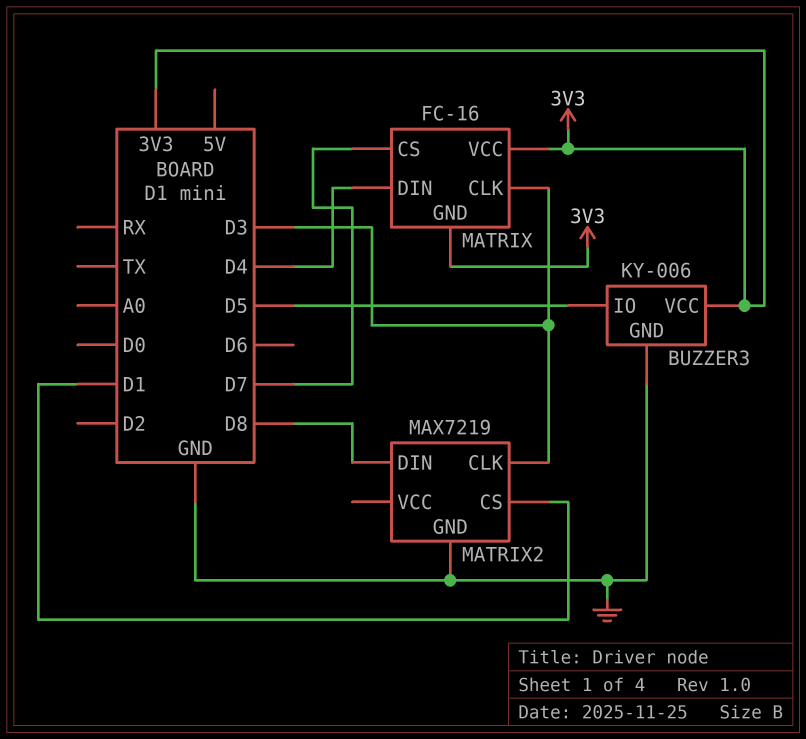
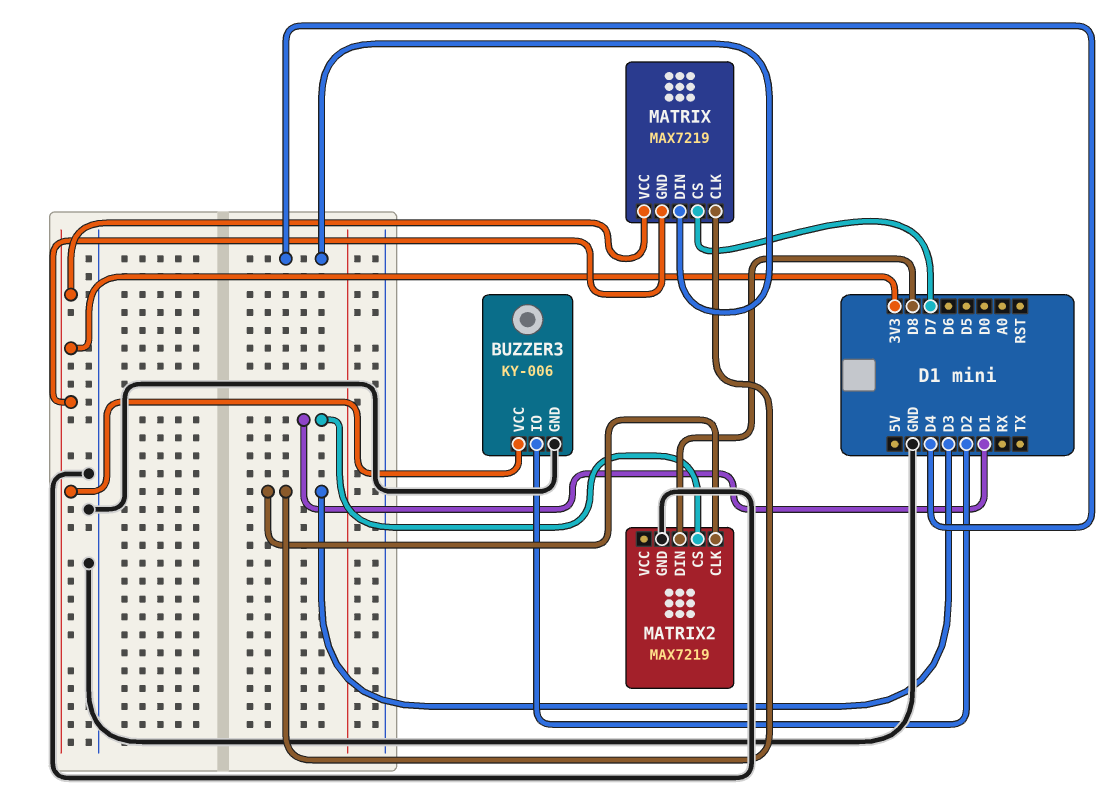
BUZZER3 pin IO: D5 -> D2
MATRIX: FC-16 -> MAX7219

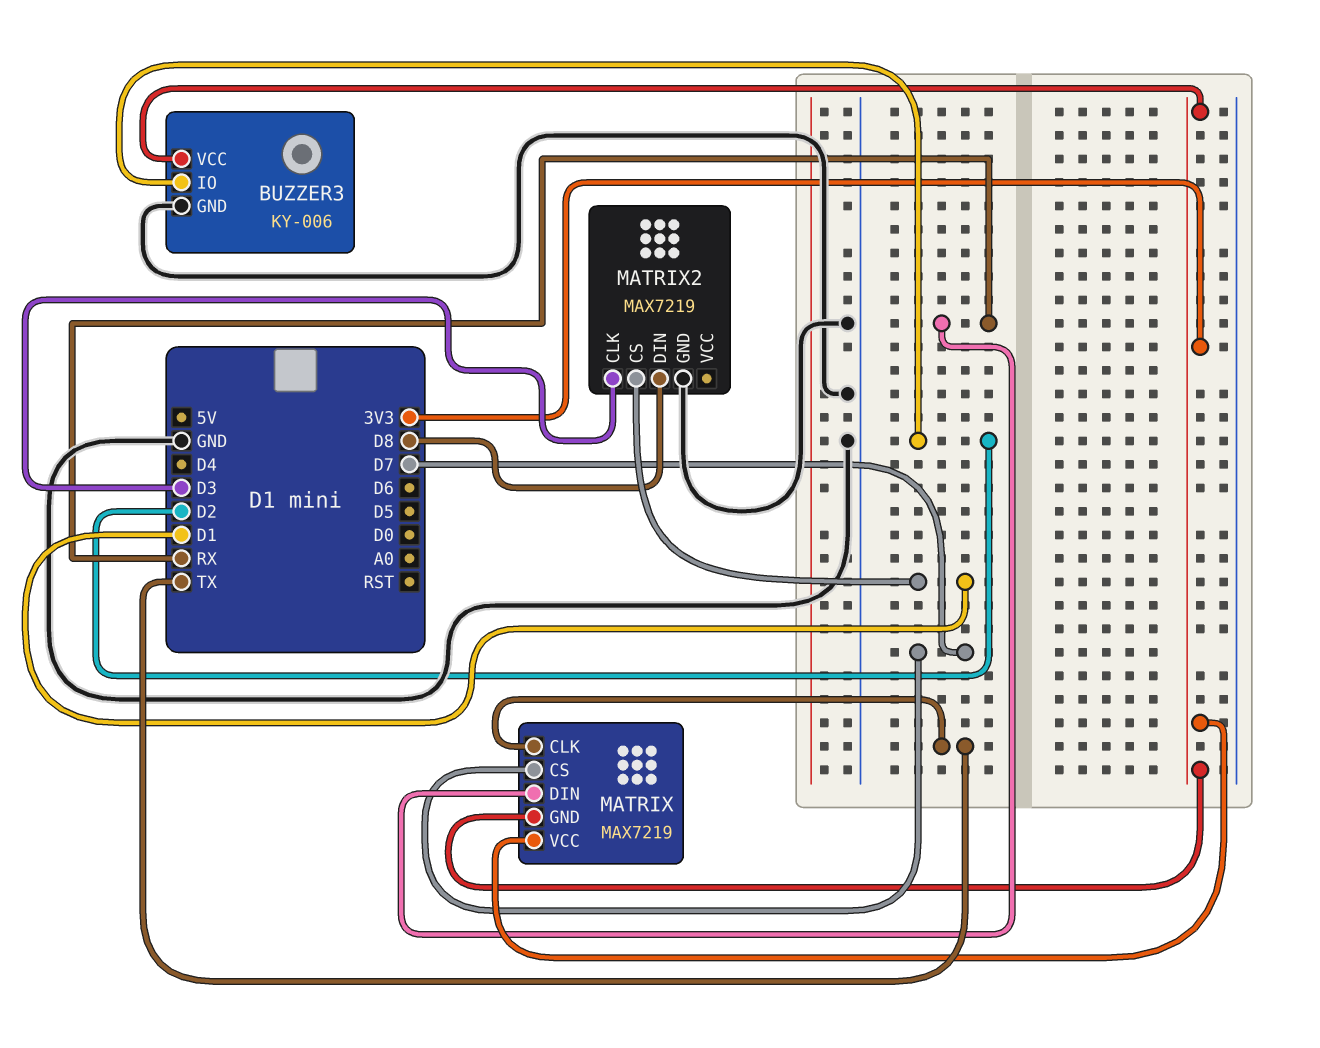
MATRIX pin CLK: D3 -> TX
MATRIX pin DIN: D4 -> RX

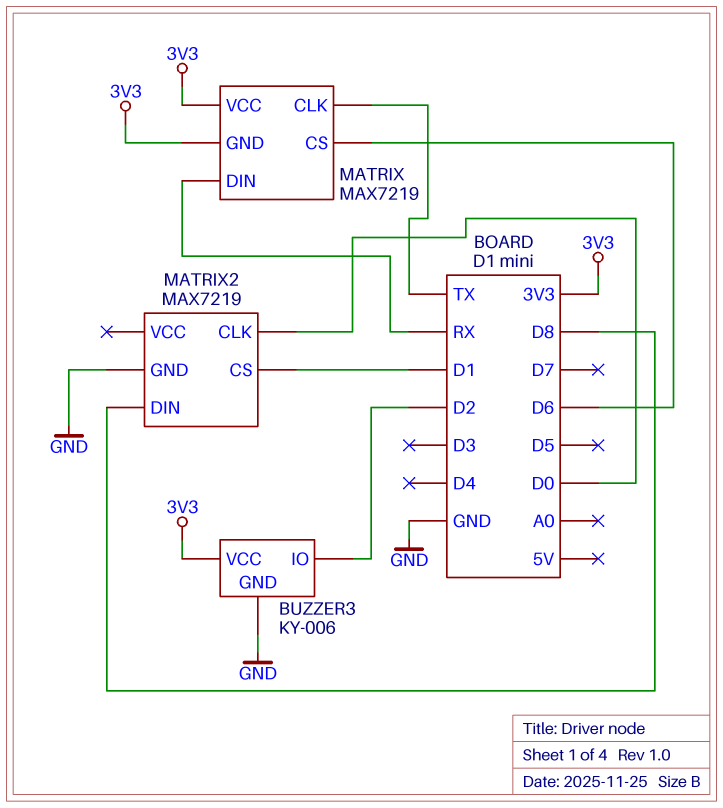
MATRIX pin CS: D7 -> D6
MATRIX2 pin CLK: D3 -> D0

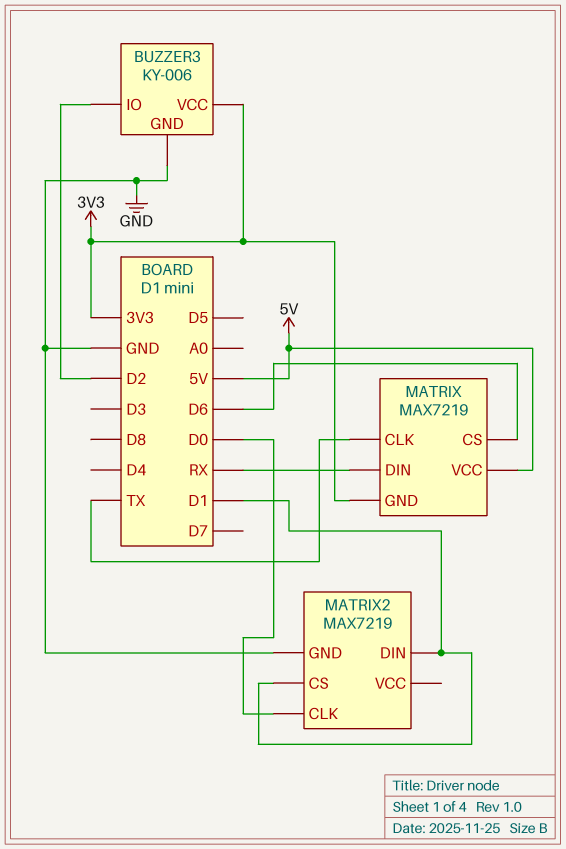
MATRIX pin VCC: 3V3 -> 5V
MATRIX2 pin DIN: D8 -> D1

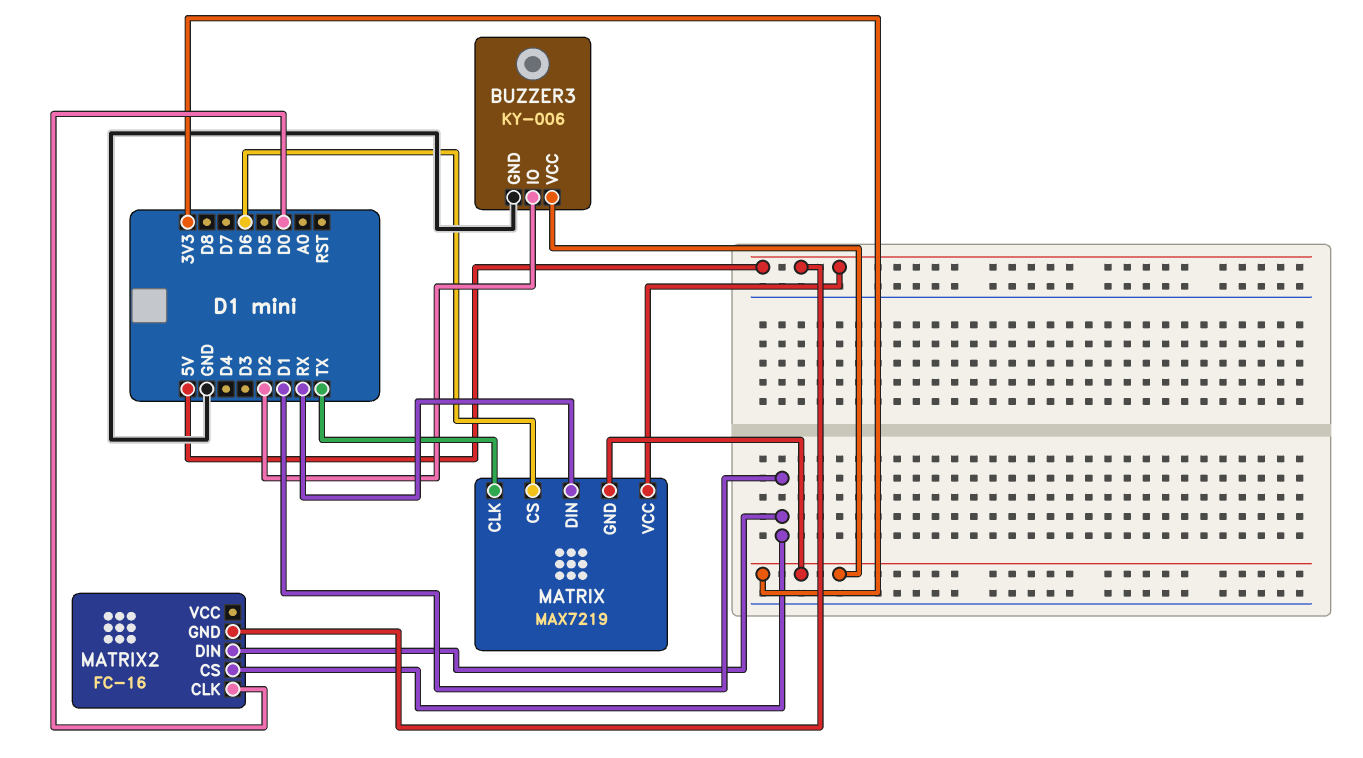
MATRIX2: MAX7219 -> FC-16
MATRIX2 pin GND: GND -> 5V

